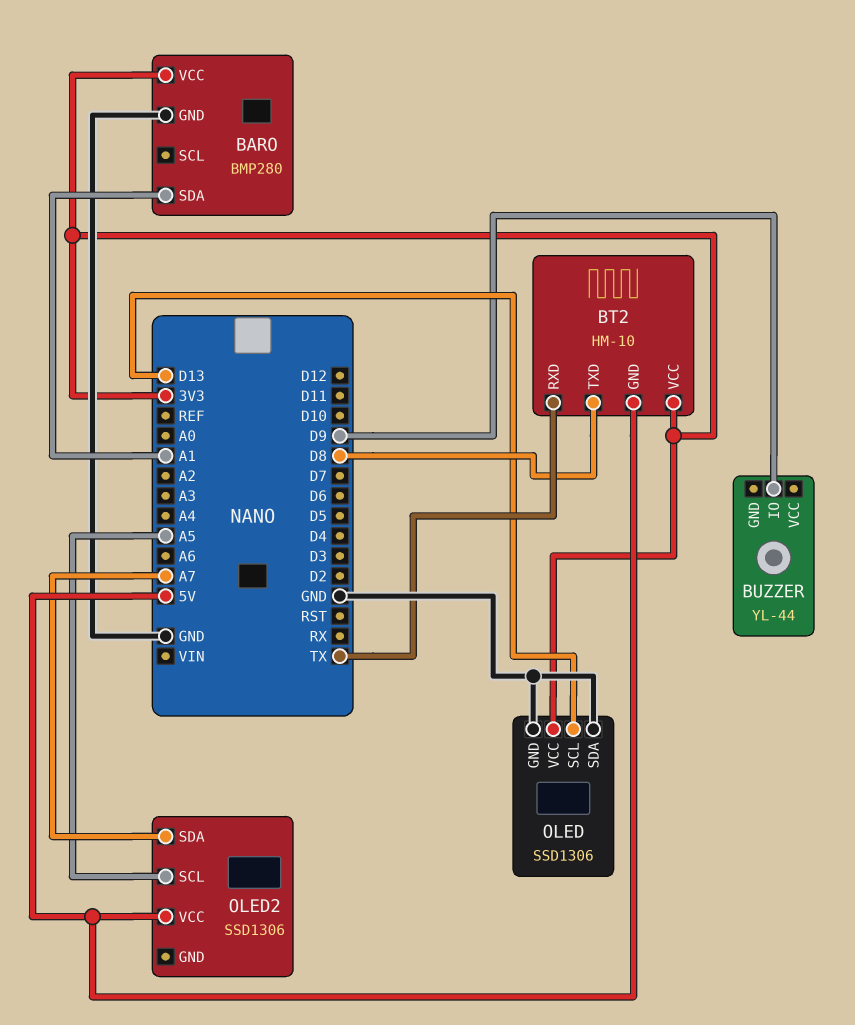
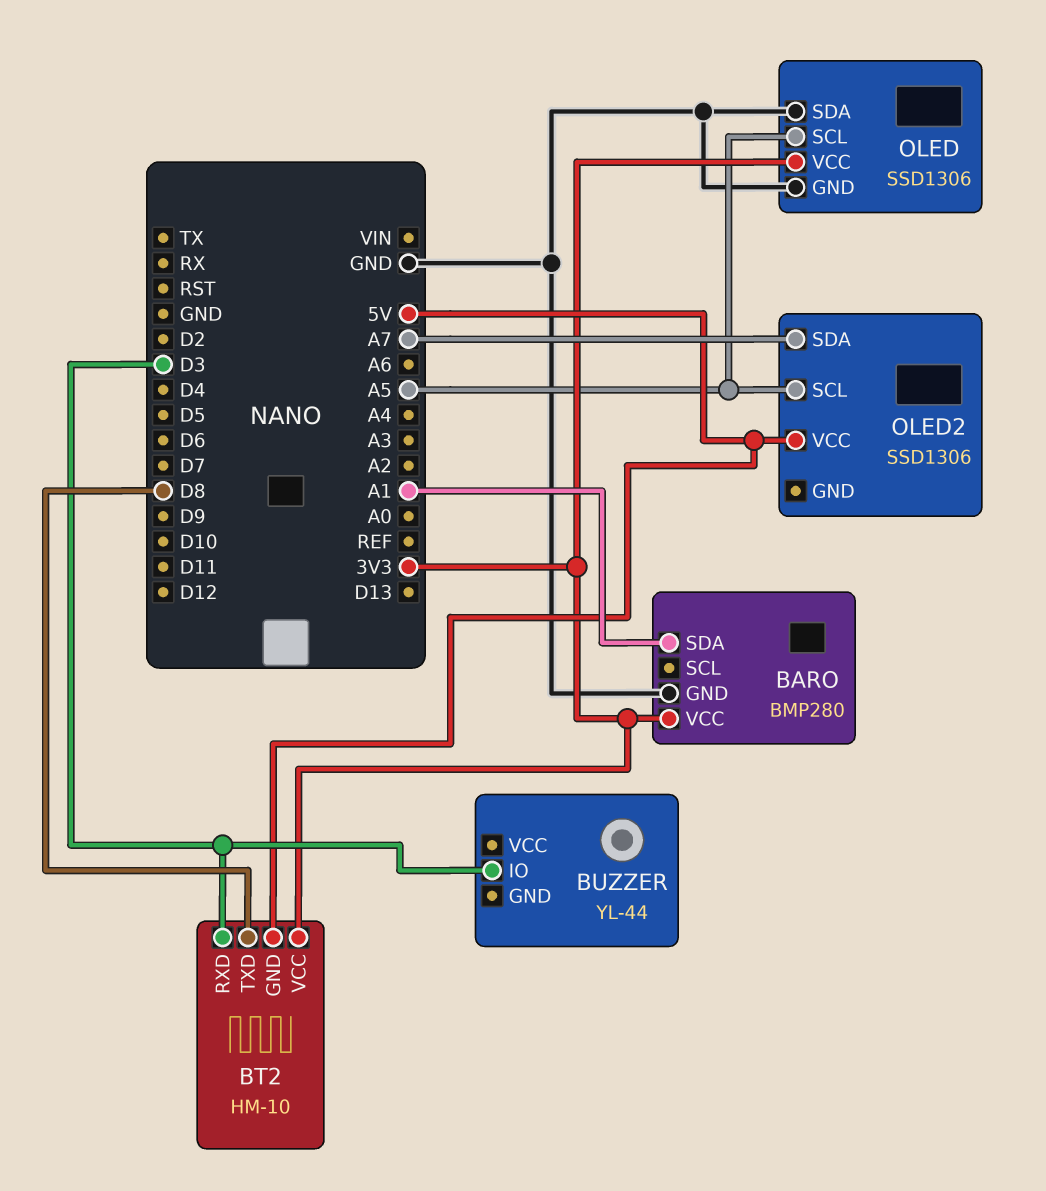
BT2 pin RXD: TX -> D3
BUZZER pin IO: D9 -> D3
OLED pin SCL: D13 -> A5

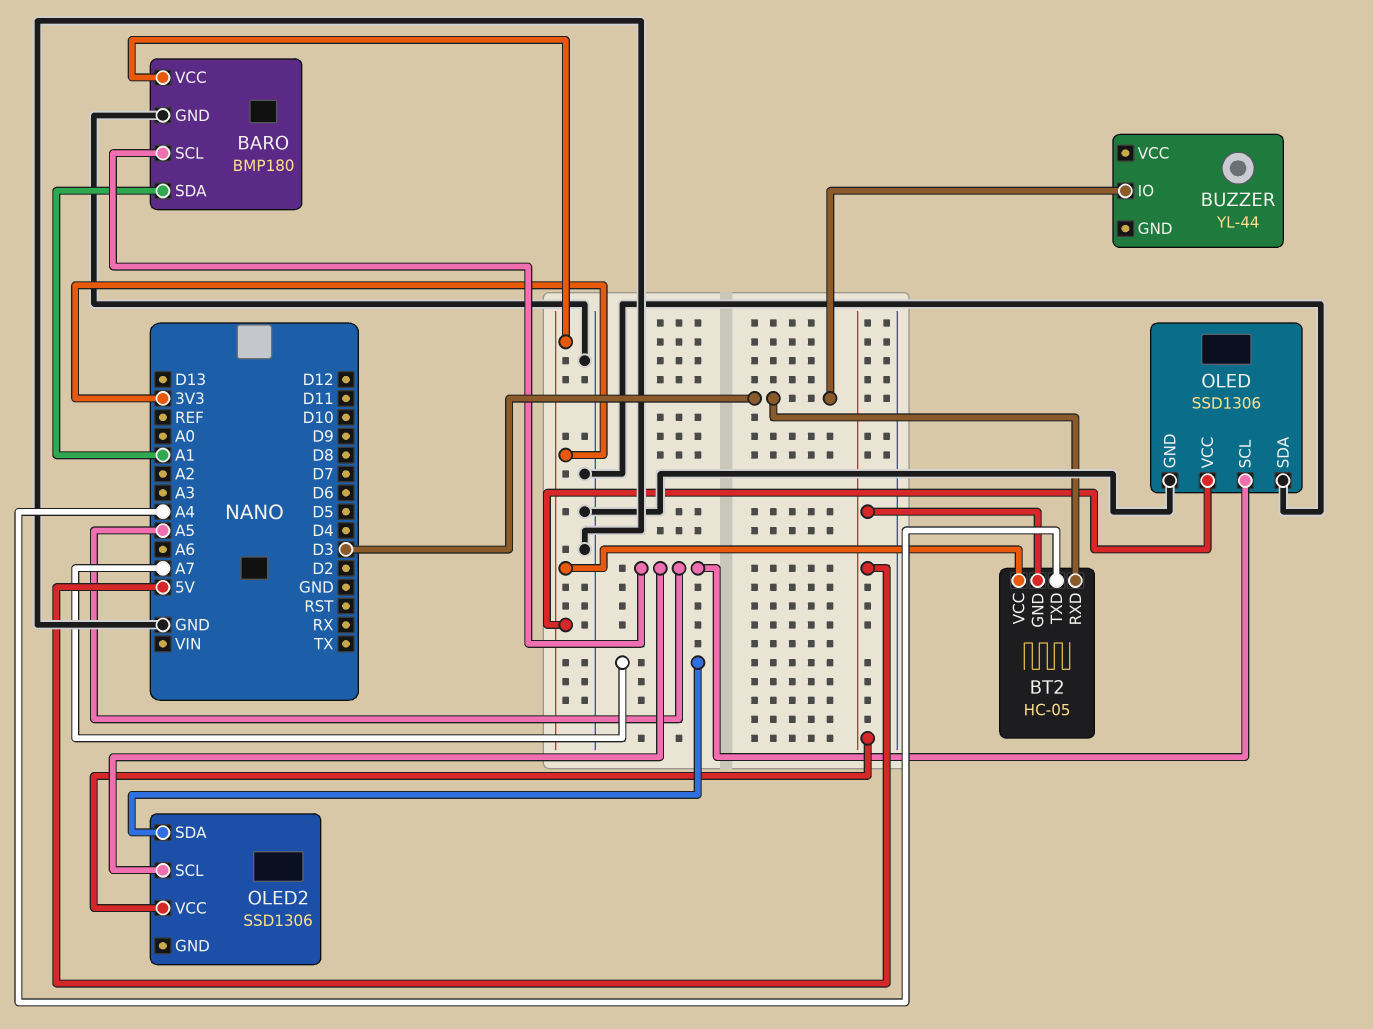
BARO: BMP280 -> BMP180
BARO pin SCL: none -> A5
BT2: HM-10 -> HC-05
BT2 pin TXD: D8 -> A4

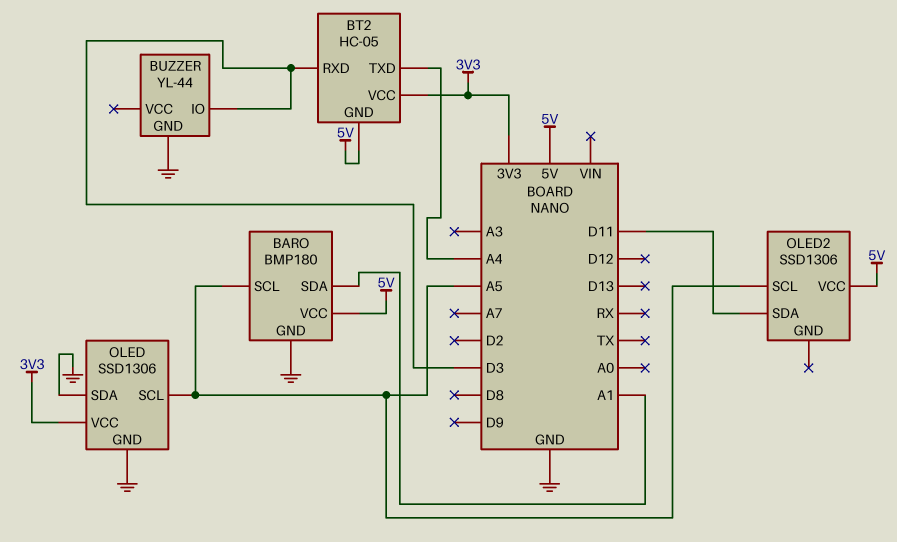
BARO pin VCC: 3V3 -> 5V
BUZZER pin GND: none -> GND
OLED2 pin SDA: A7 -> D11

